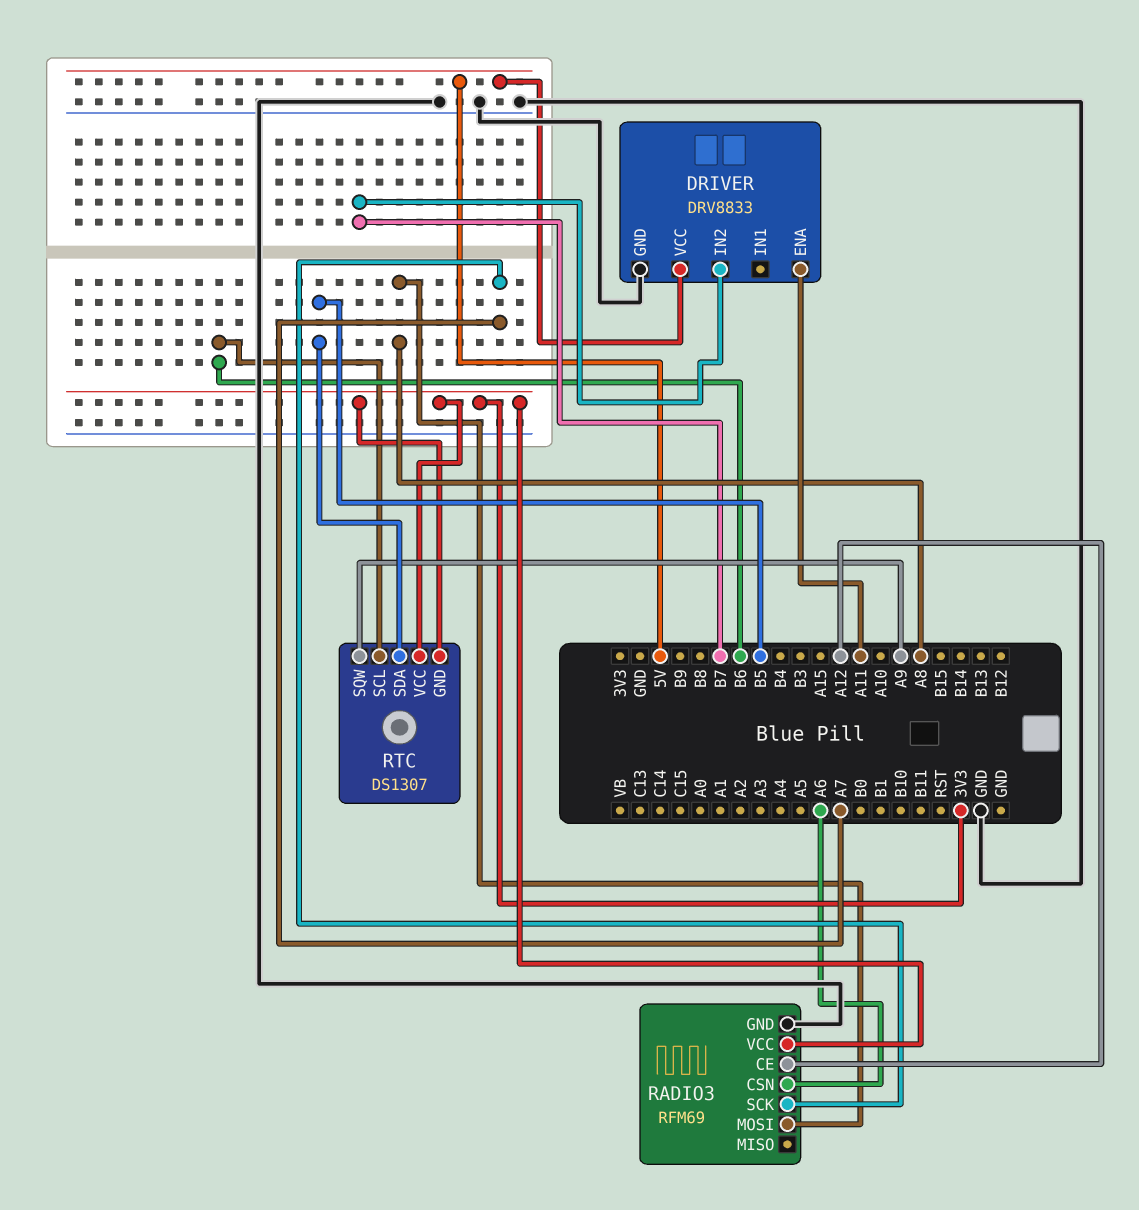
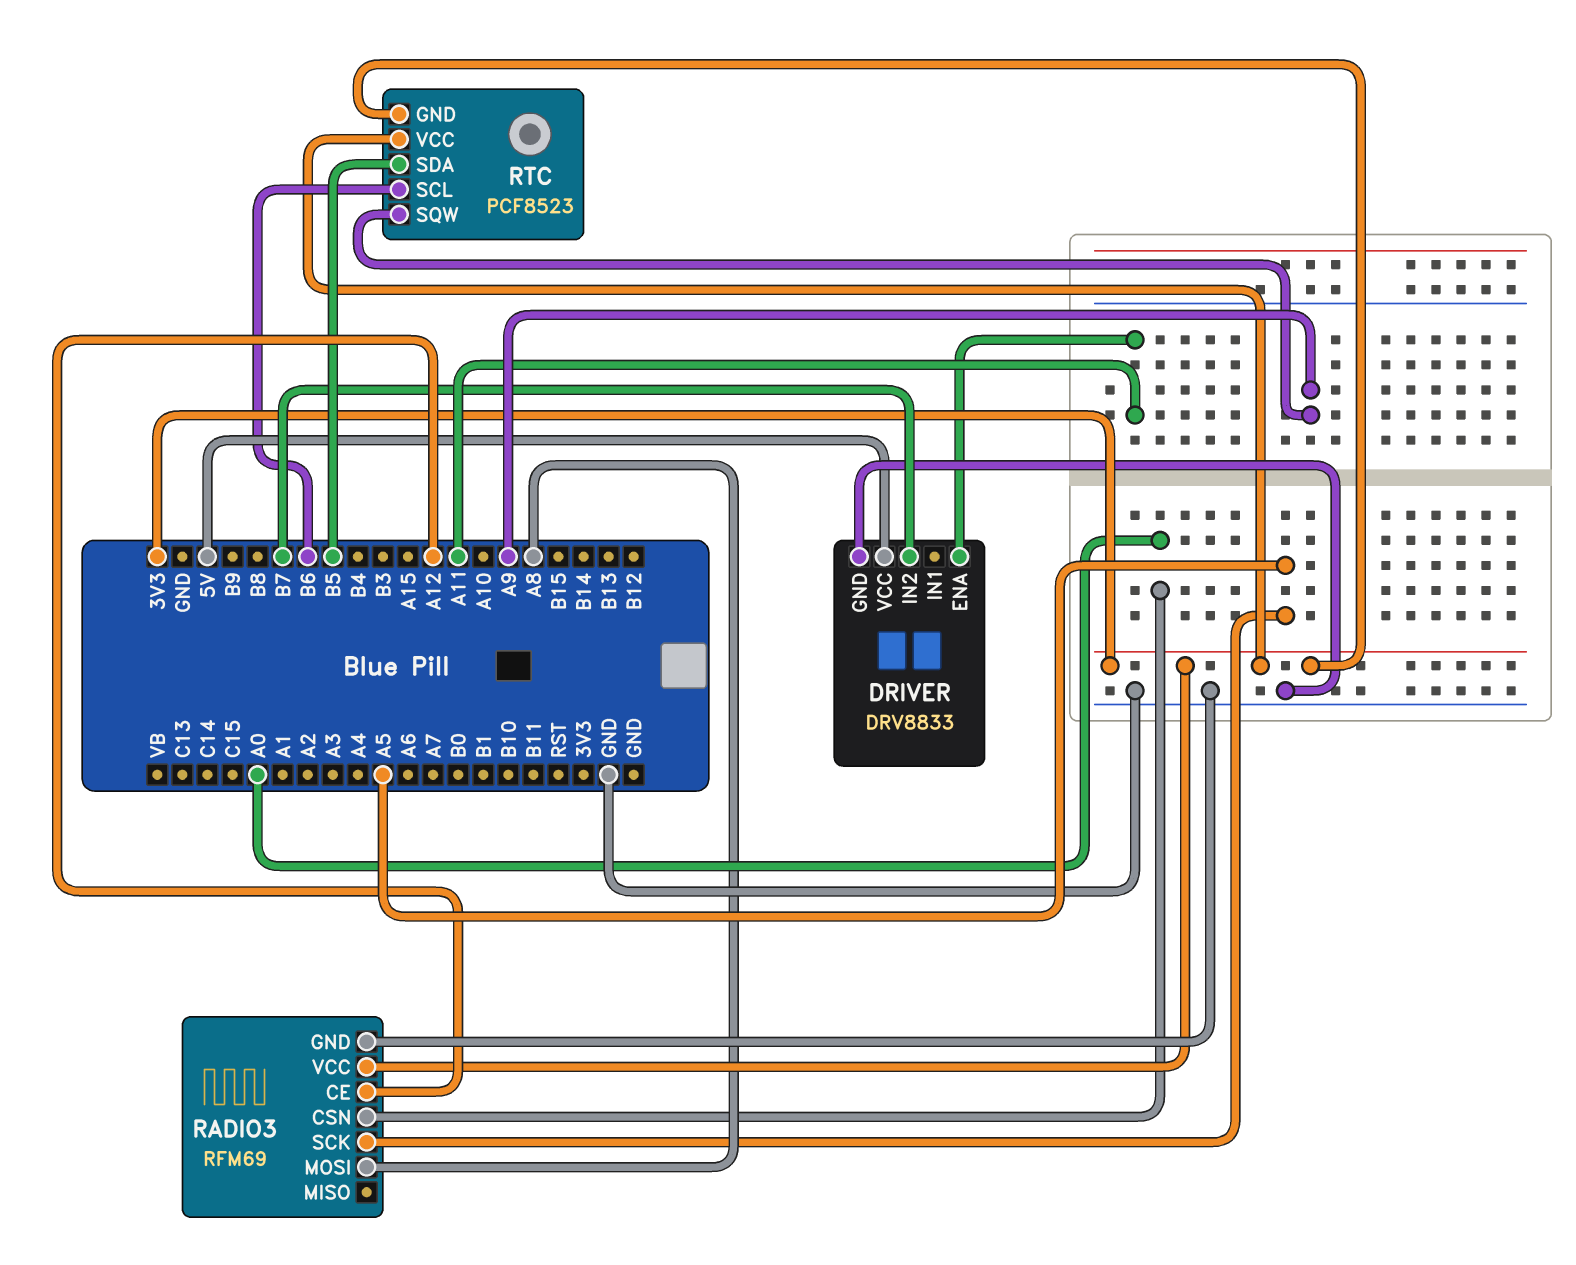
RADIO3 pin CSN: A6 -> A0
RADIO3 pin SCK: A7 -> A5
RTC: DS1307 -> PCF8523

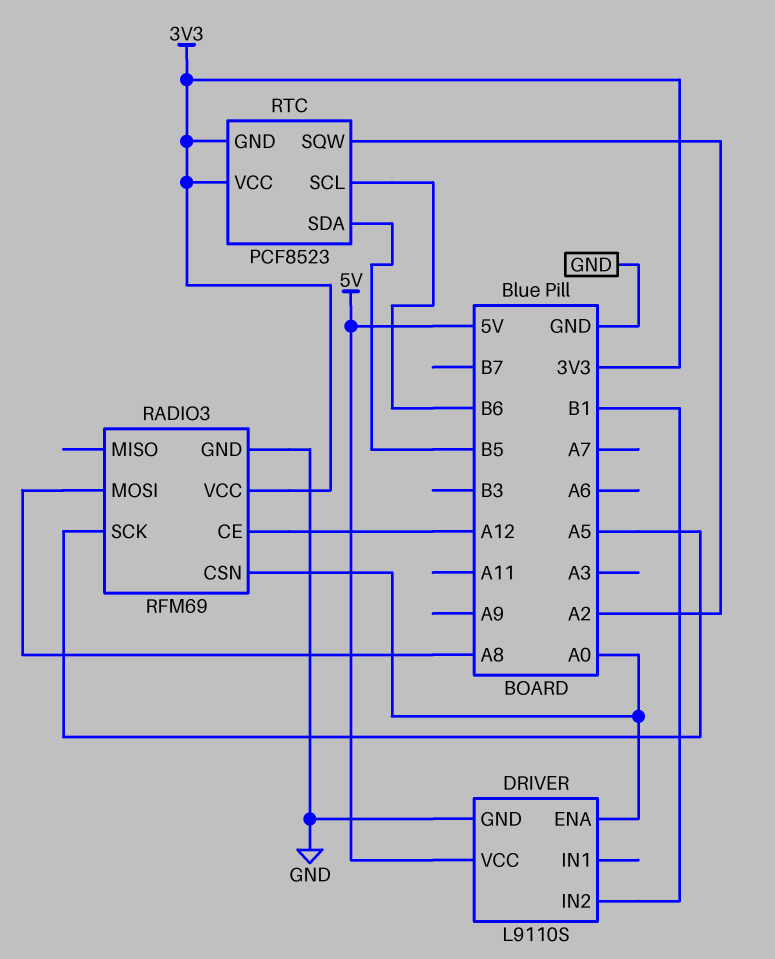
DRIVER: DRV8833 -> L9110S
DRIVER pin ENA: A11 -> A0
DRIVER pin IN2: B7 -> B1
RTC pin SQW: A9 -> A2

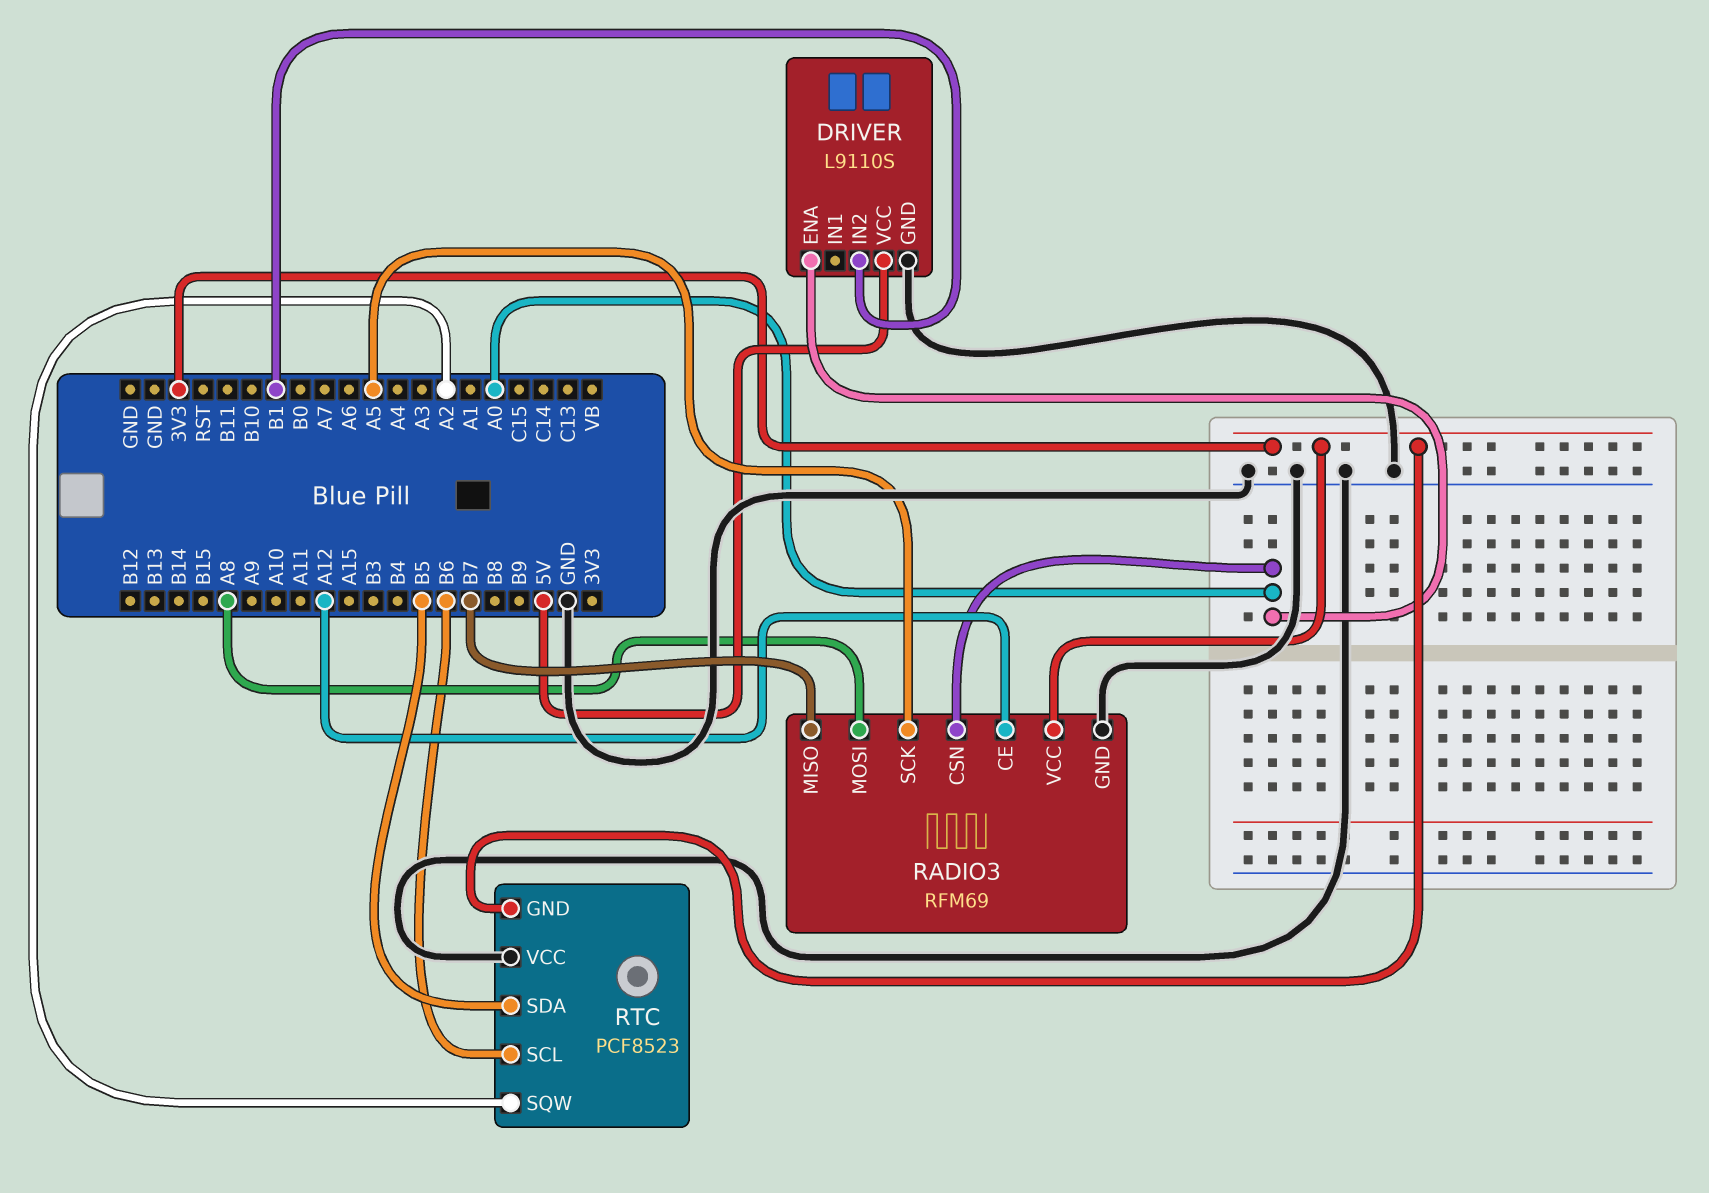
RADIO3 pin MISO: none -> B7
RTC pin VCC: 3V3 -> GND

